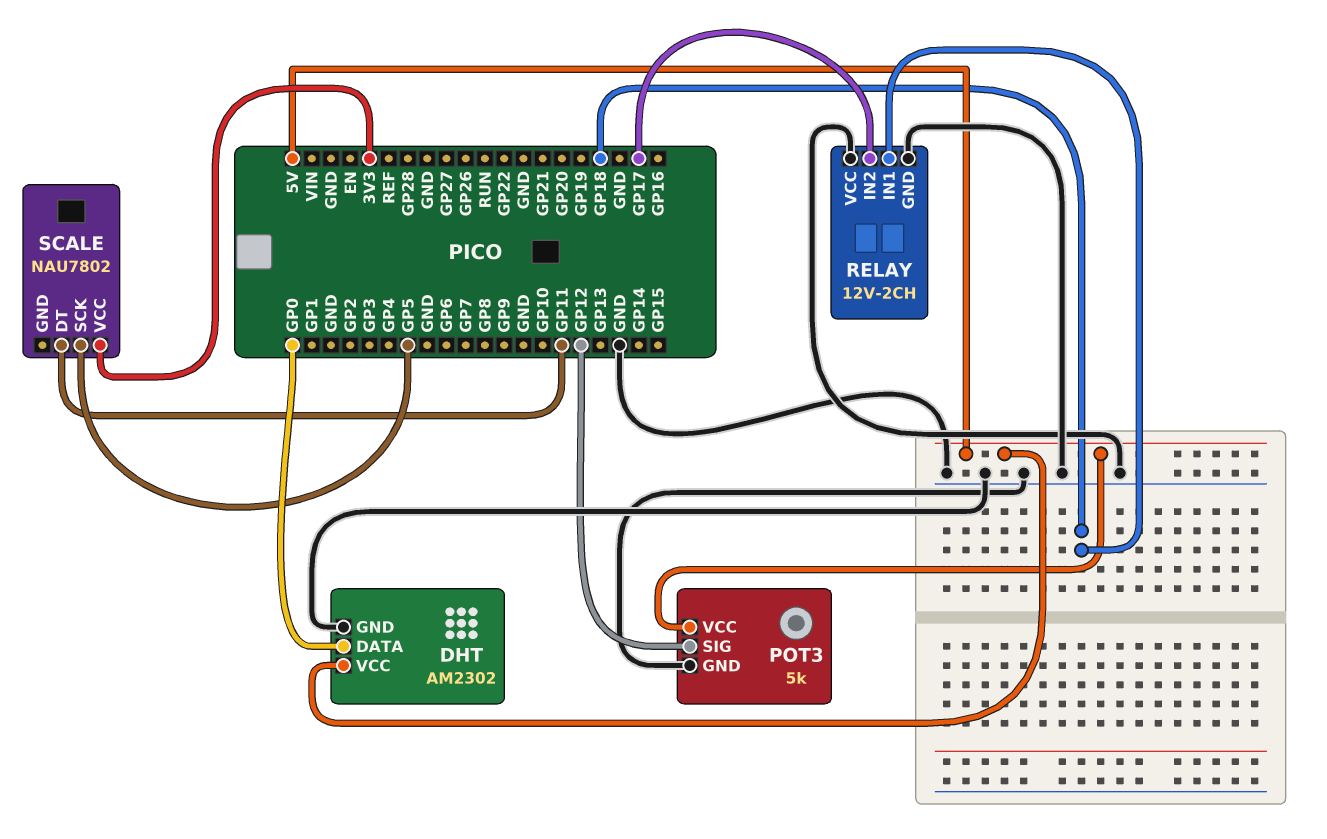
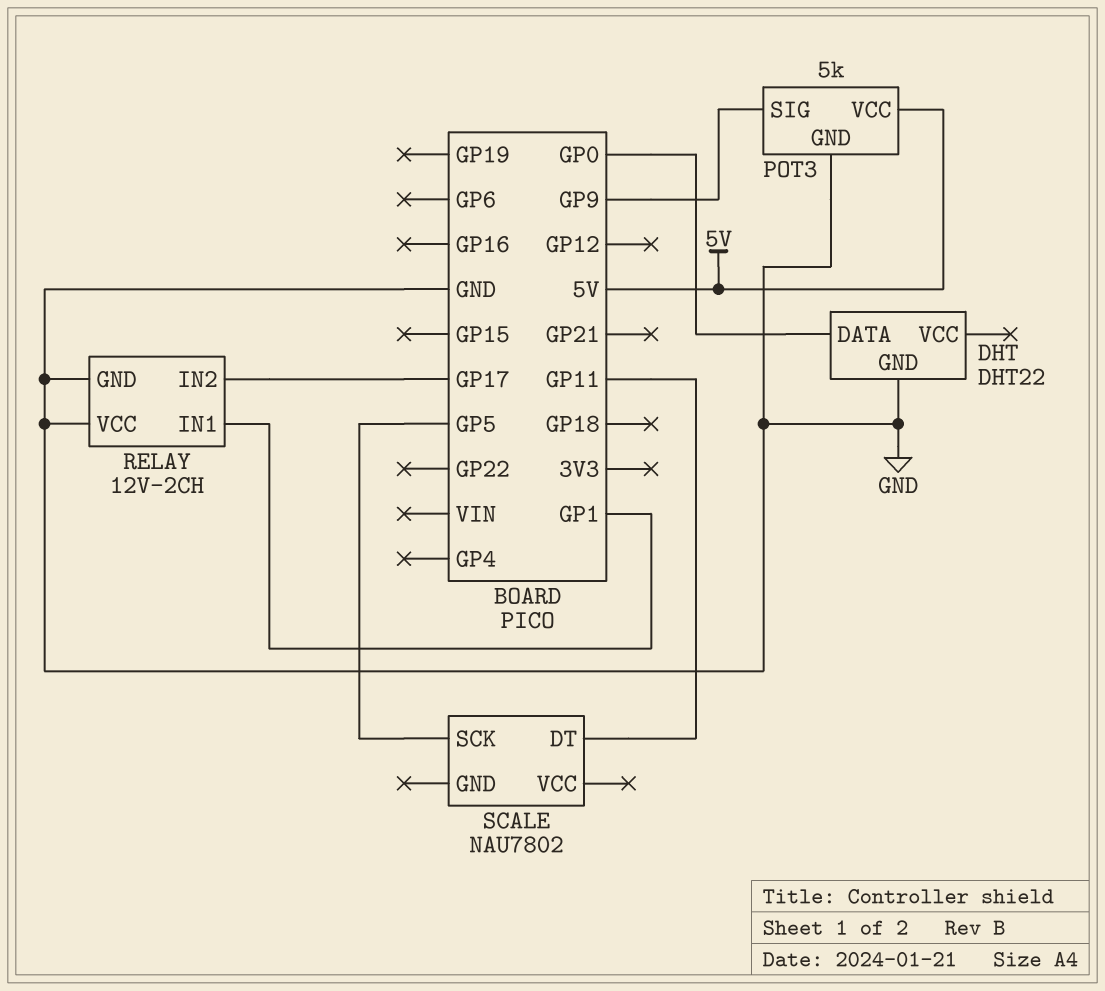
DHT: AM2302 -> DHT22
DHT pin VCC: 5V -> none
POT3 pin SIG: GP12 -> GP9
RELAY pin IN1: GP18 -> GP1
SCALE pin VCC: 3V3 -> none

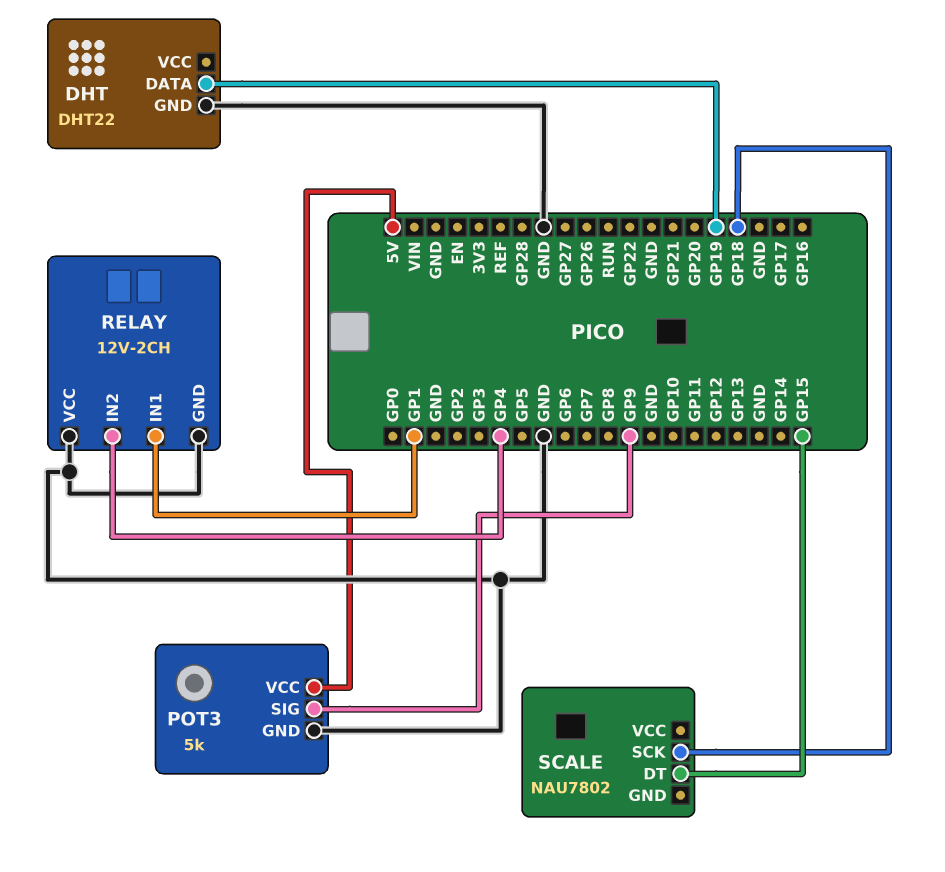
DHT pin DATA: GP0 -> GP19
RELAY pin IN2: GP17 -> GP4
SCALE pin DT: GP11 -> GP15
SCALE pin SCK: GP5 -> GP18

